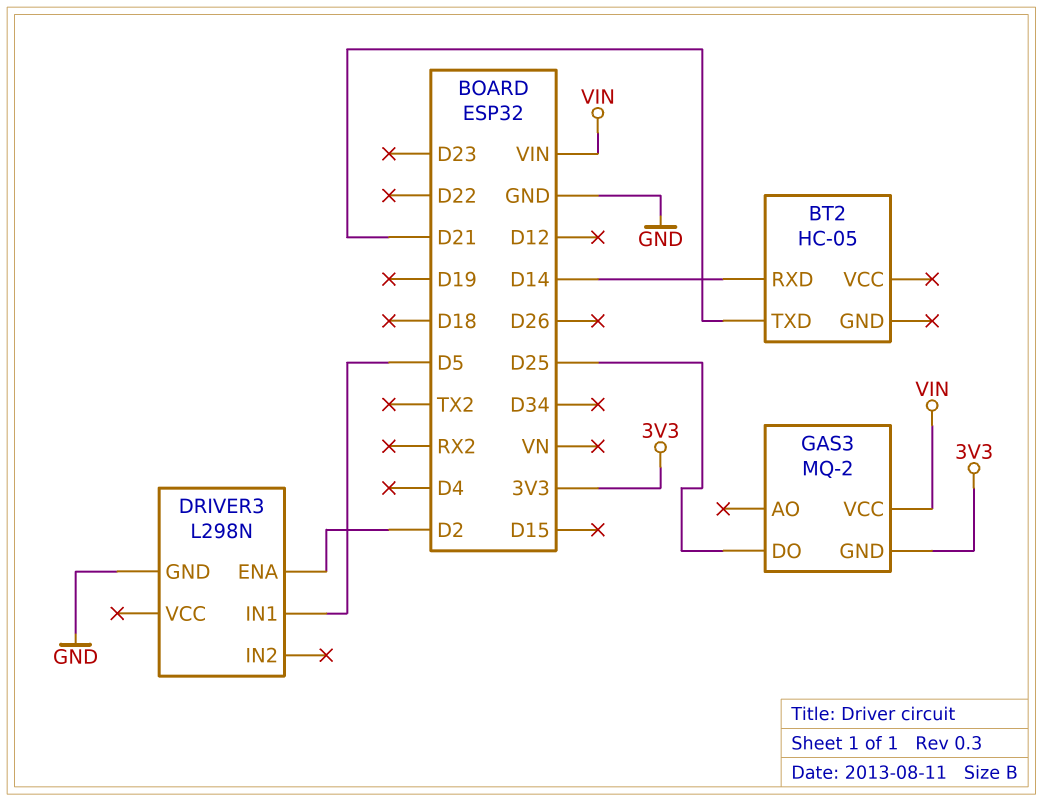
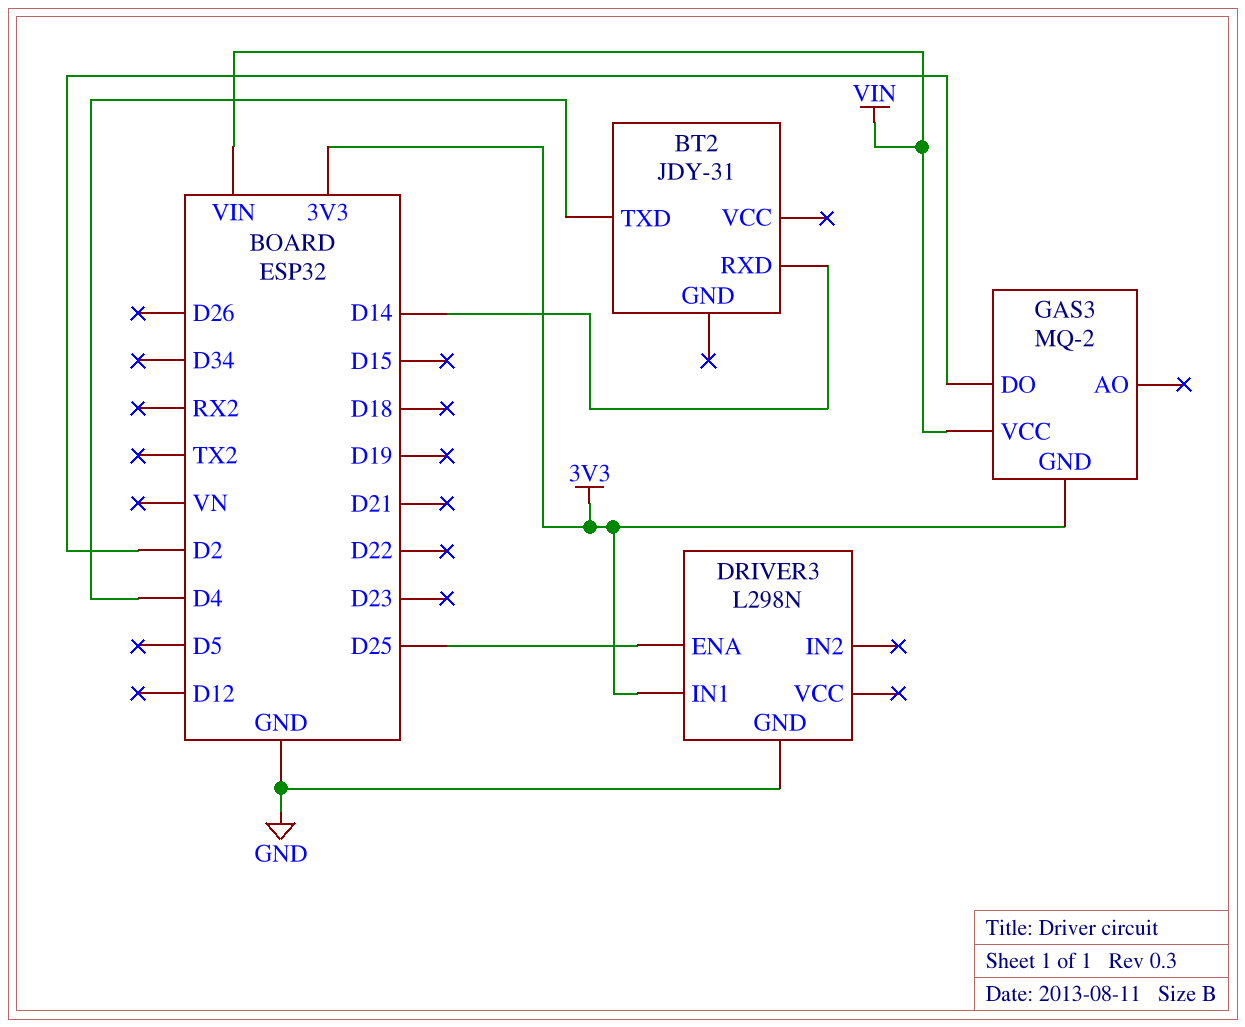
BT2: HC-05 -> JDY-31
BT2 pin TXD: D21 -> D4
DRIVER3 pin ENA: D2 -> D25
DRIVER3 pin IN1: D5 -> 3V3
GAS3 pin DO: D25 -> D2

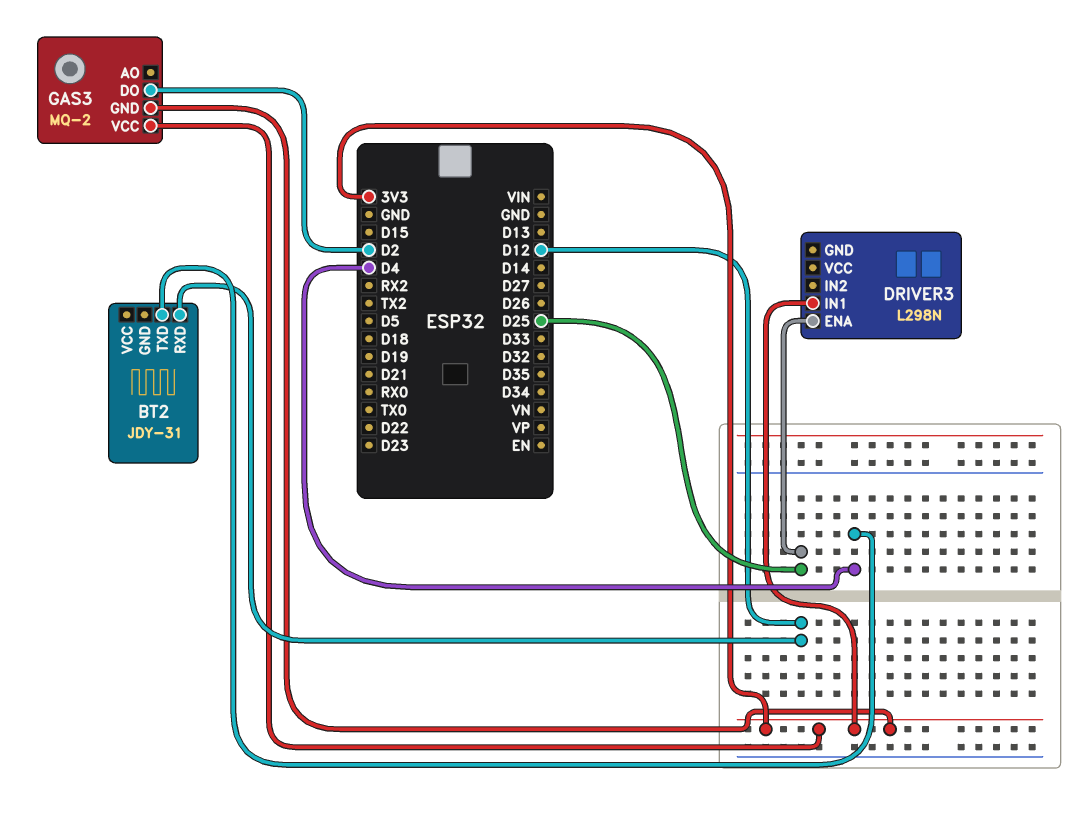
BT2 pin RXD: D14 -> D12
DRIVER3 pin GND: GND -> none
GAS3 pin VCC: VIN -> 3V3

